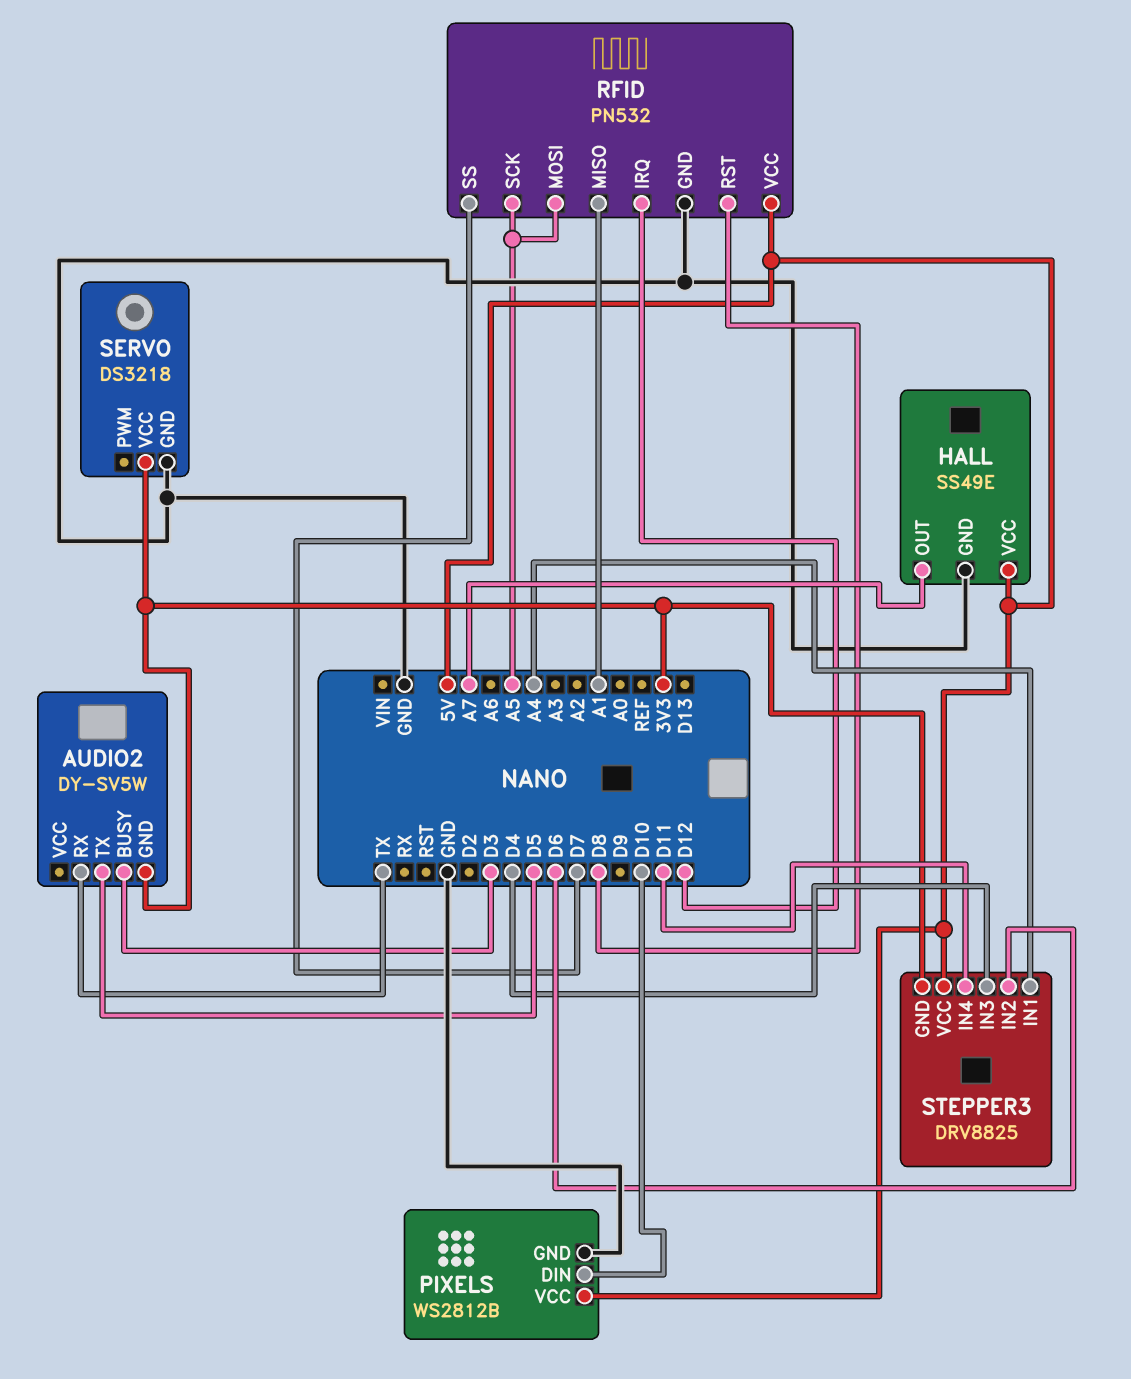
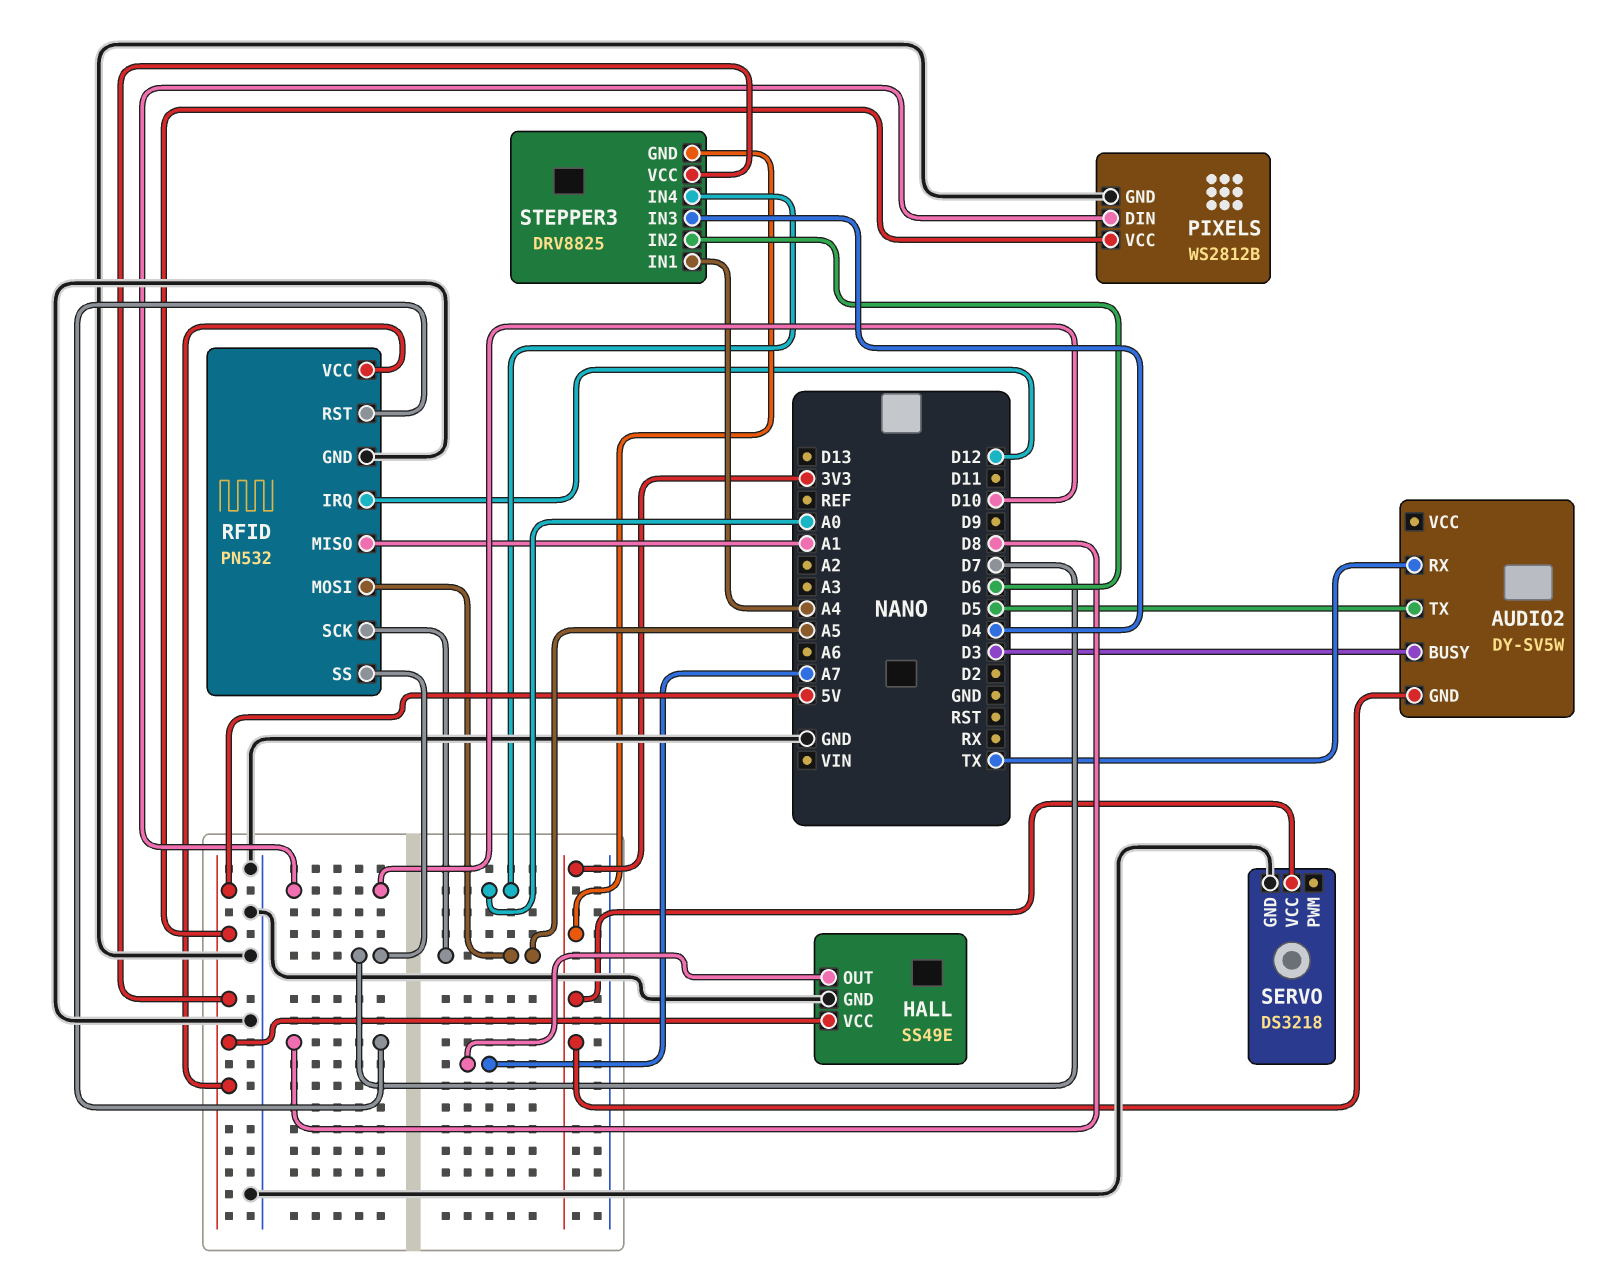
STEPPER3 pin IN4: D11 -> A0

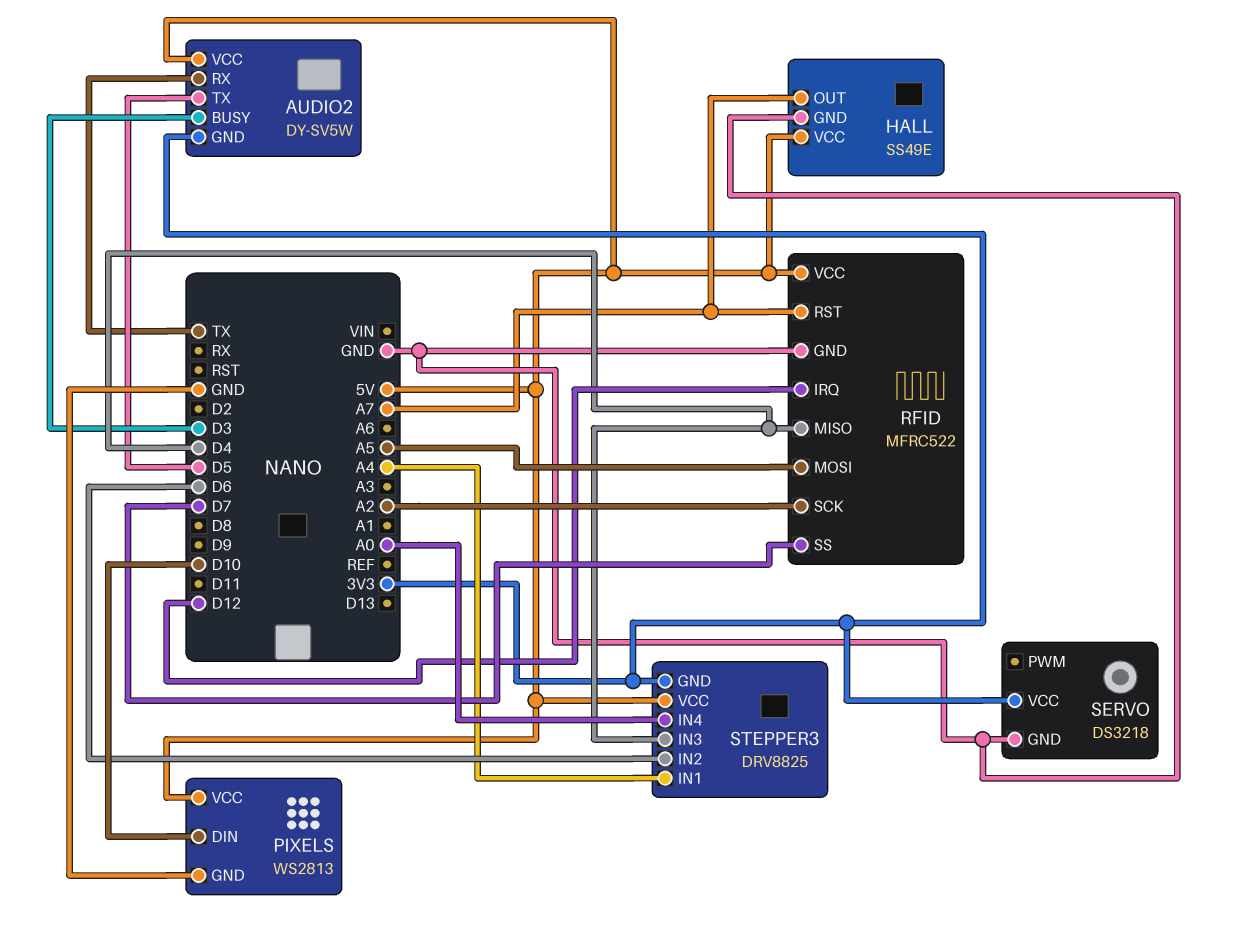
AUDIO2 pin VCC: none -> 5V
PIXELS: WS2812B -> WS2813
RFID: PN532 -> MFRC522
RFID pin MISO: A1 -> D4
RFID pin RST: D8 -> A7
RFID pin SCK: A5 -> A2

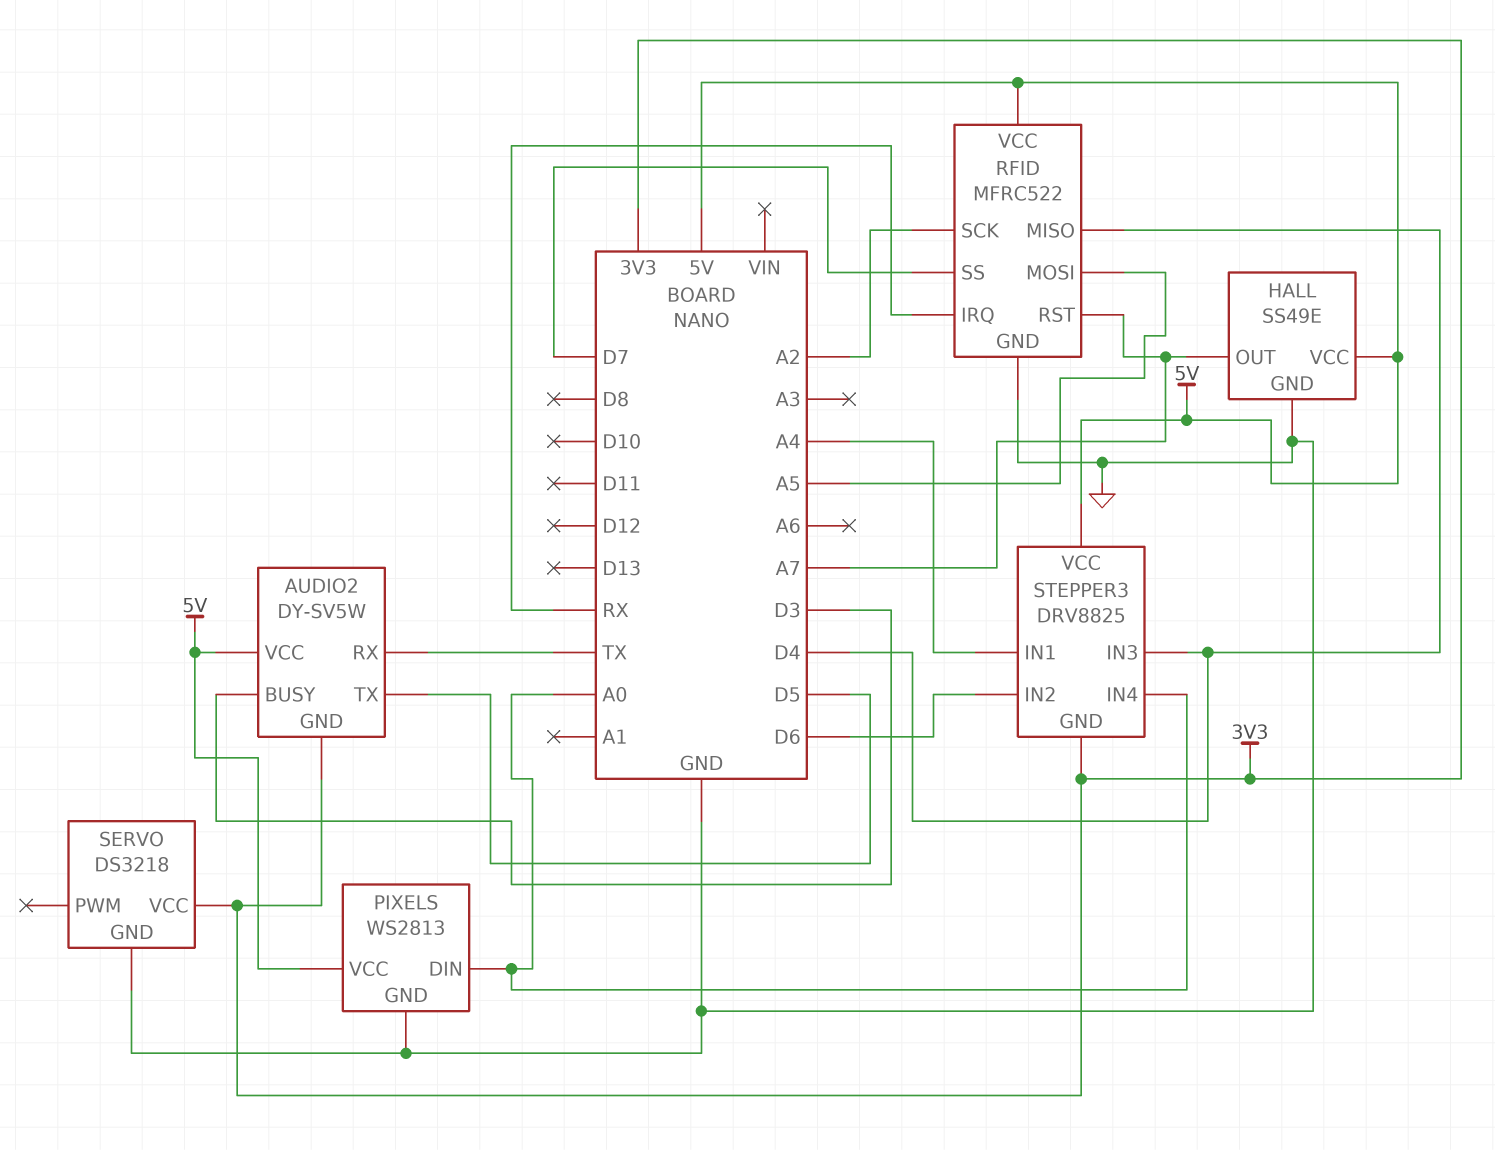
PIXELS pin DIN: D10 -> A0
RFID pin IRQ: D12 -> RX

